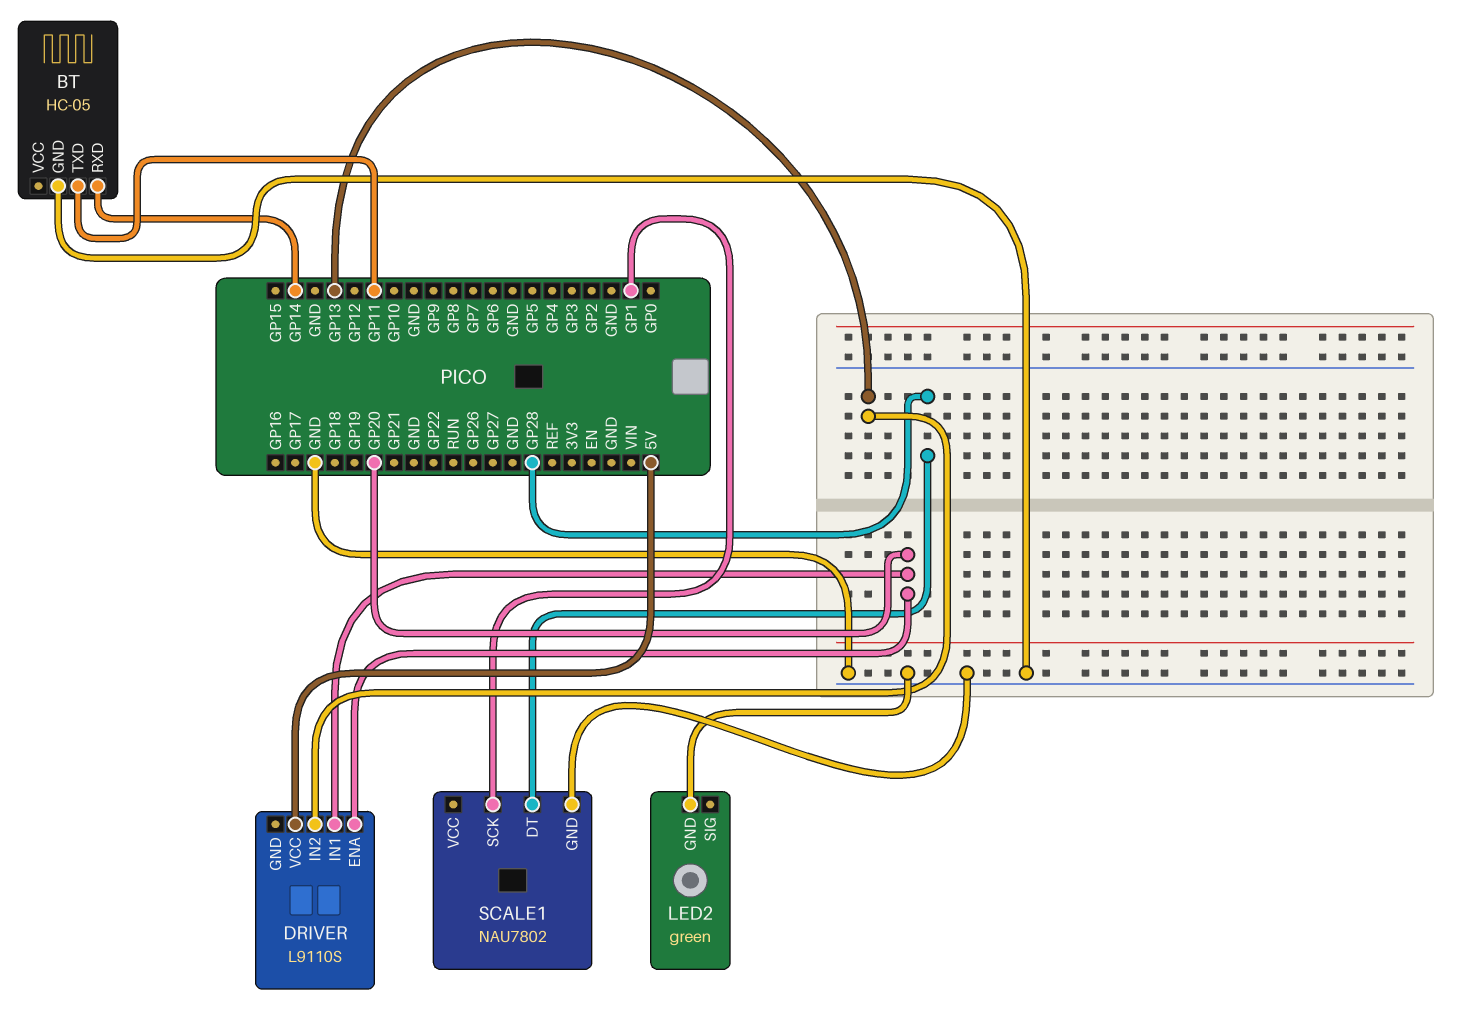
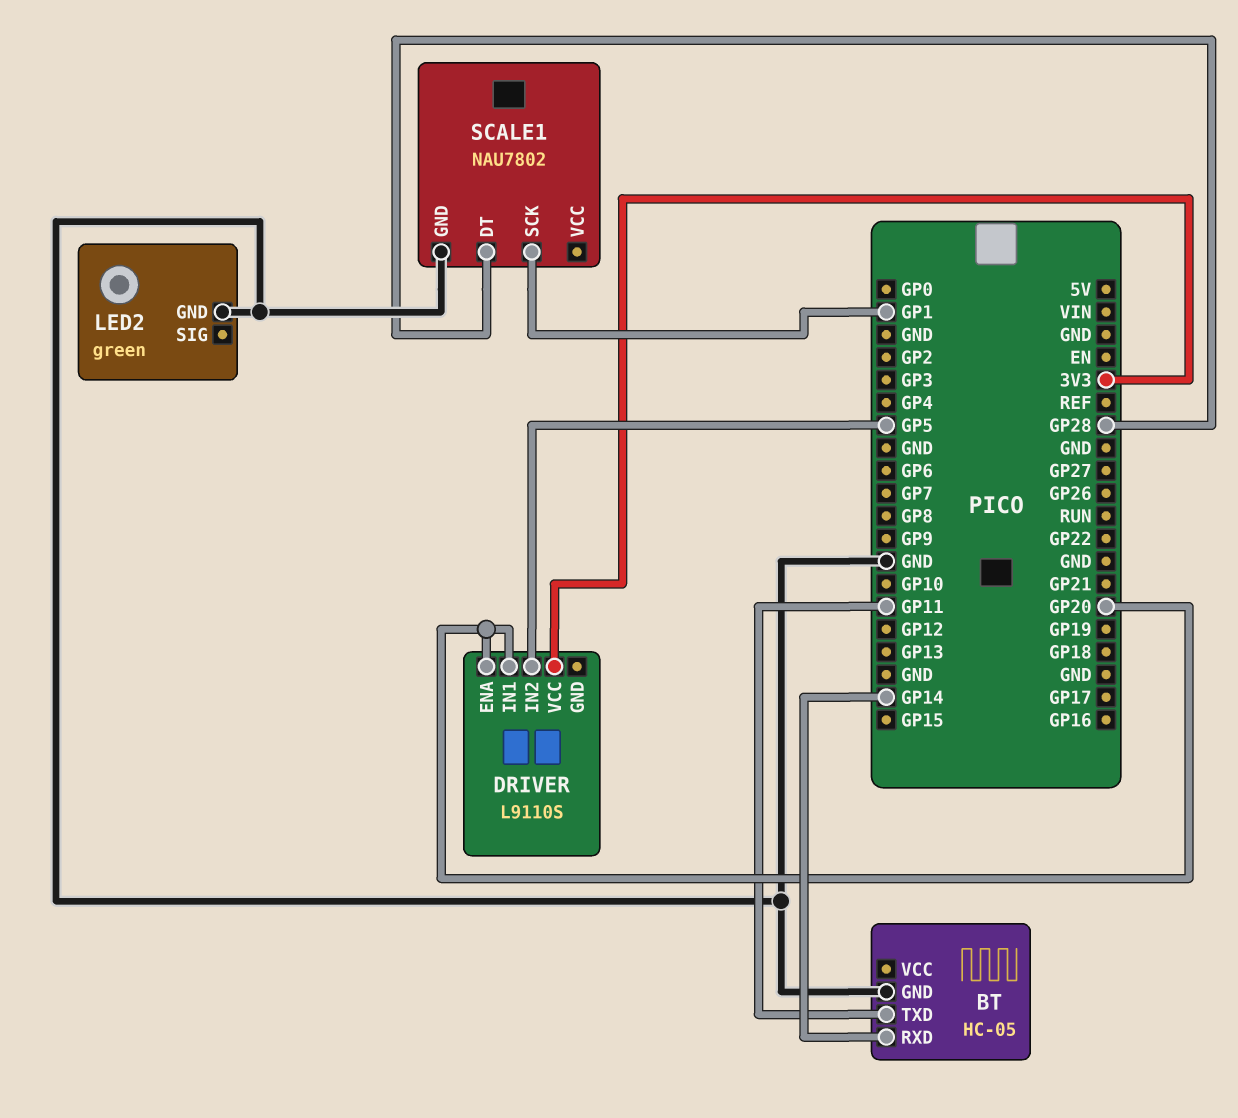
DRIVER pin IN2: GP13 -> GP5
DRIVER pin VCC: 5V -> 3V3

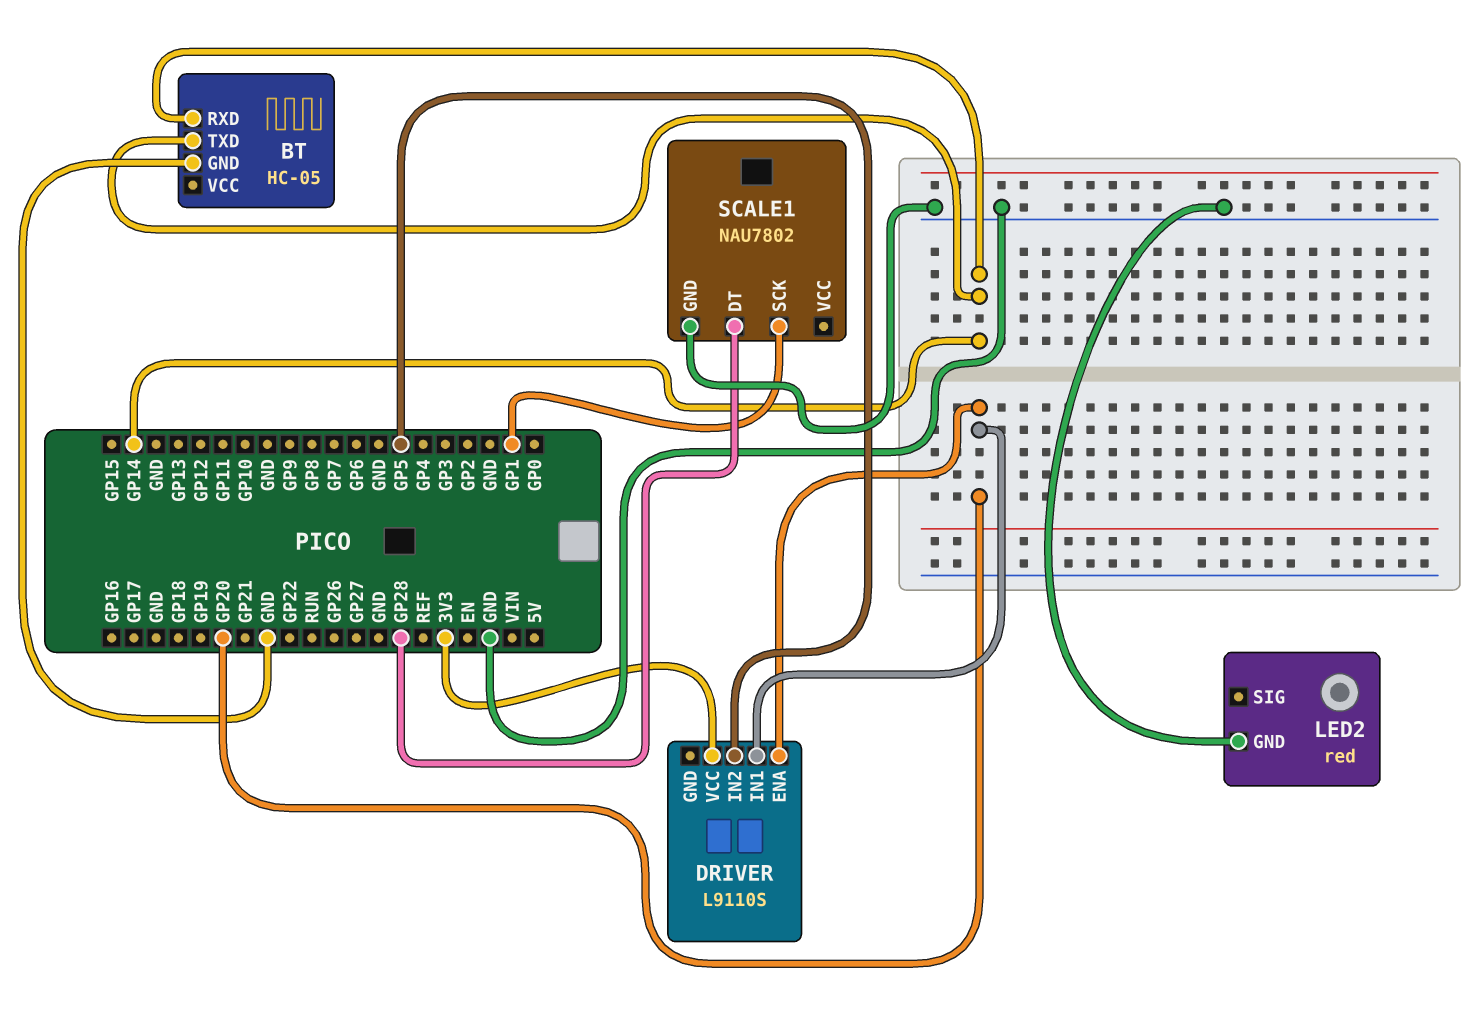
BT pin TXD: GP11 -> GP14
LED2: green -> red

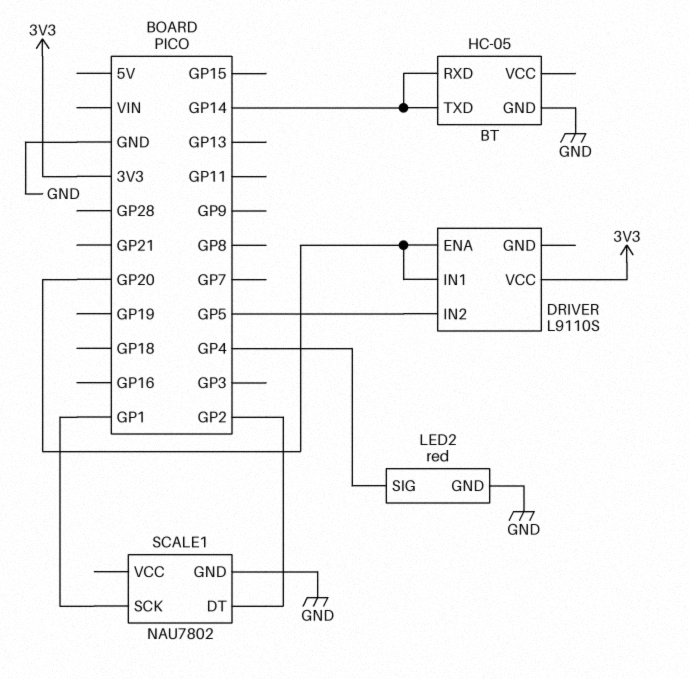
LED2 pin SIG: none -> GP4
SCALE1 pin DT: GP28 -> GP2

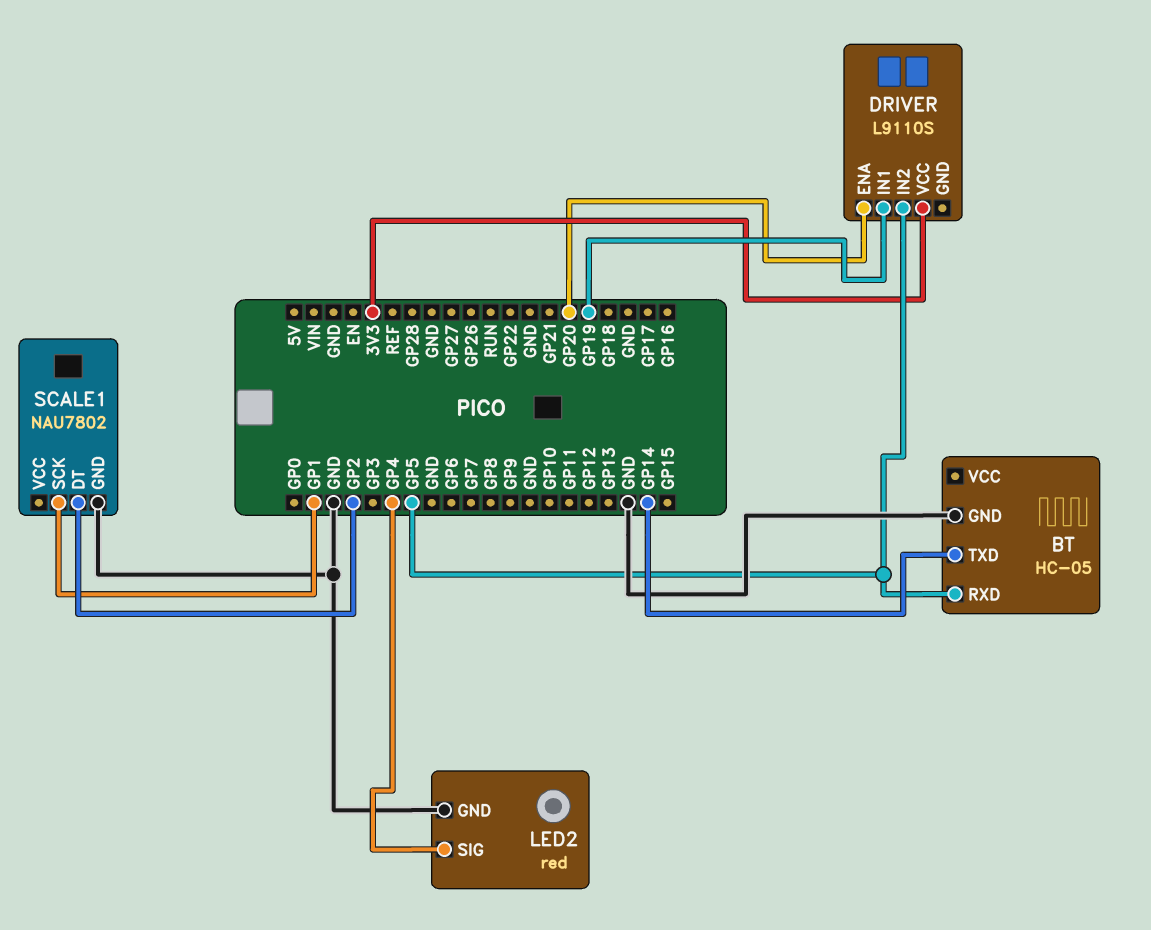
BT pin RXD: GP14 -> GP5
DRIVER pin IN1: GP20 -> GP19

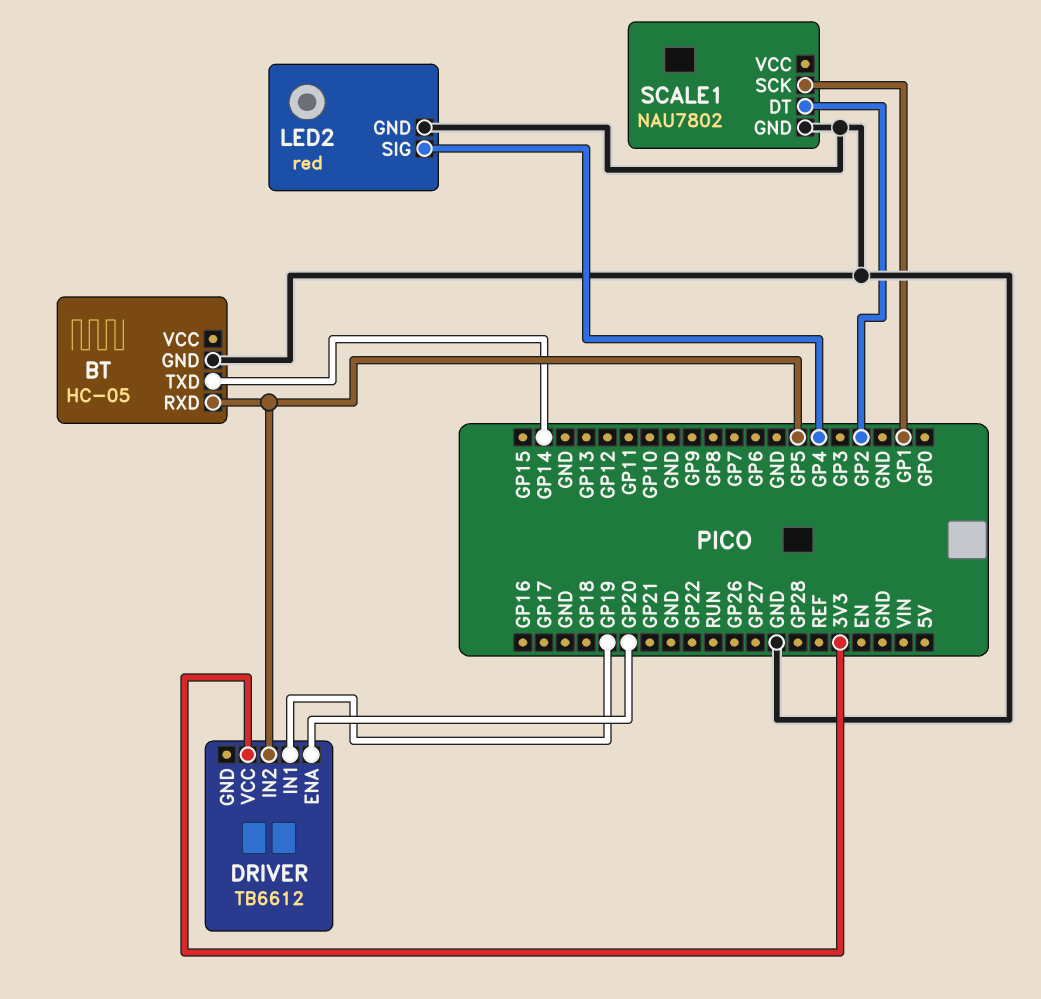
DRIVER: L9110S -> TB6612

